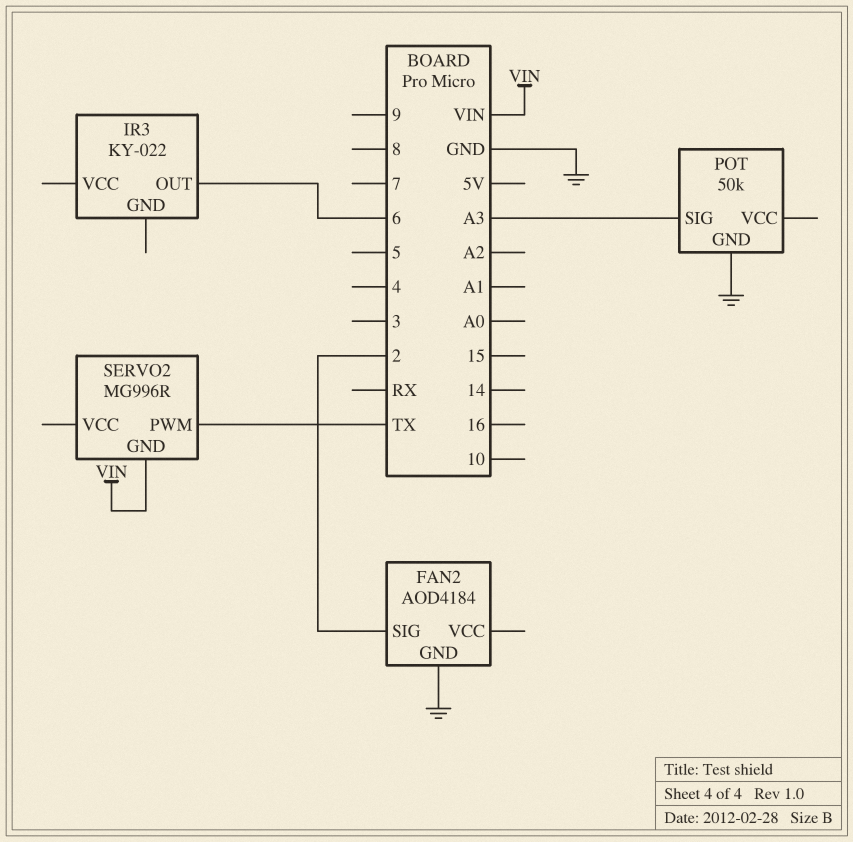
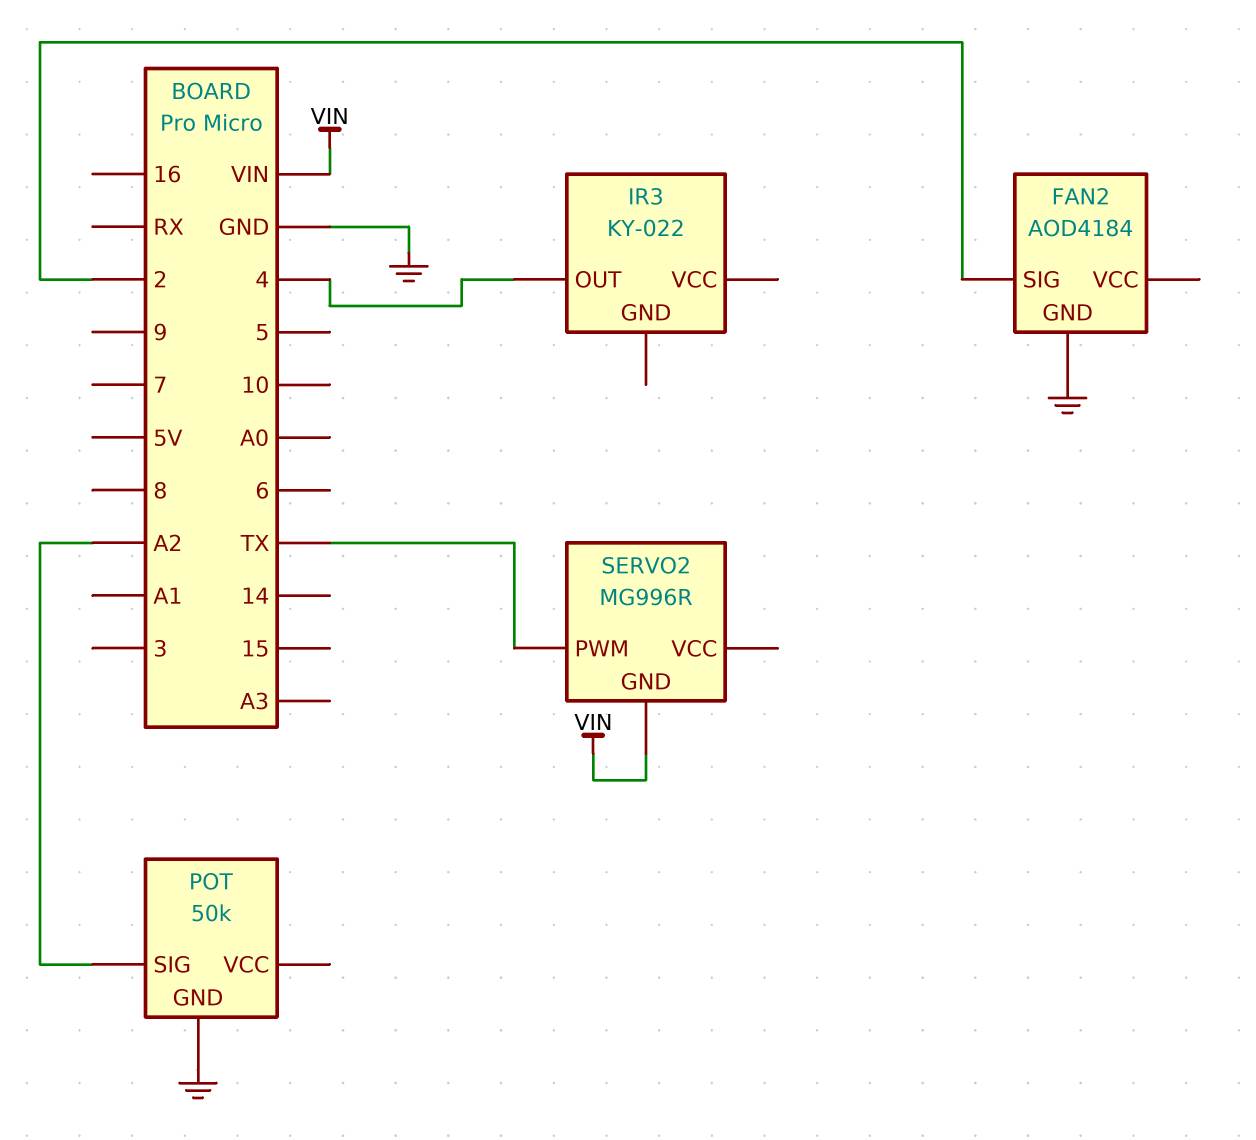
IR3 pin OUT: 6 -> 4
POT pin SIG: A3 -> A2

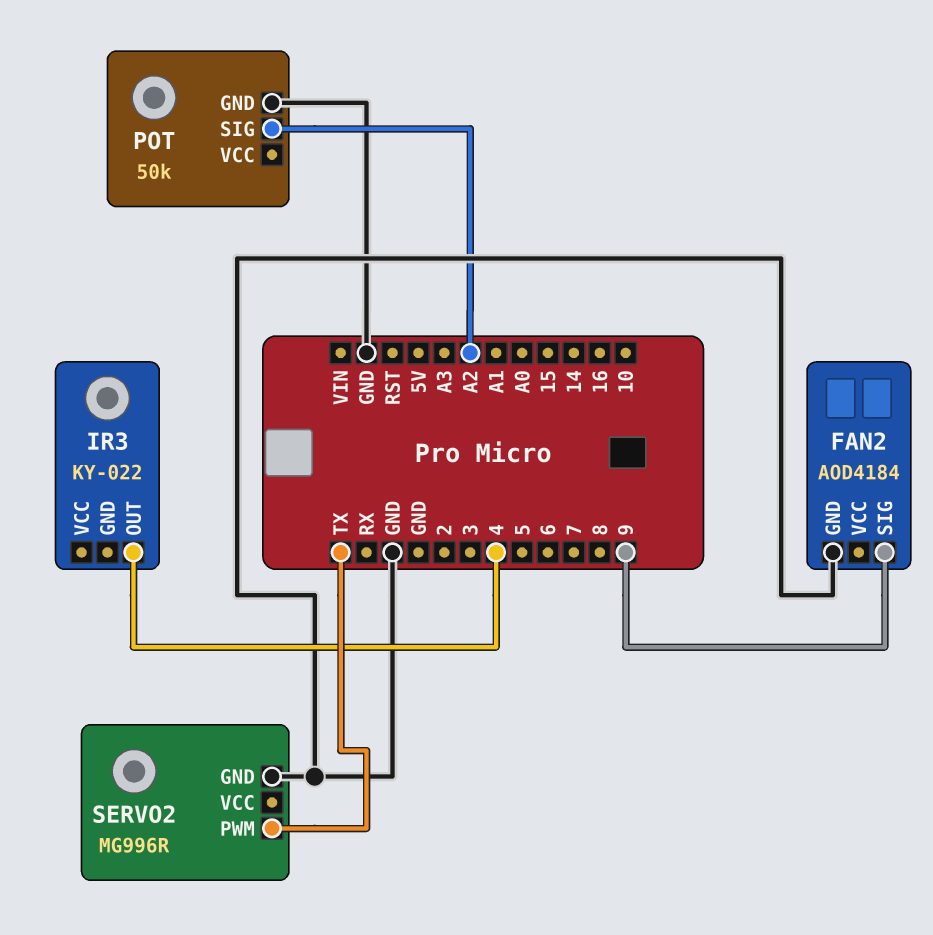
FAN2 pin SIG: 2 -> 9
SERVO2 pin GND: VIN -> GND

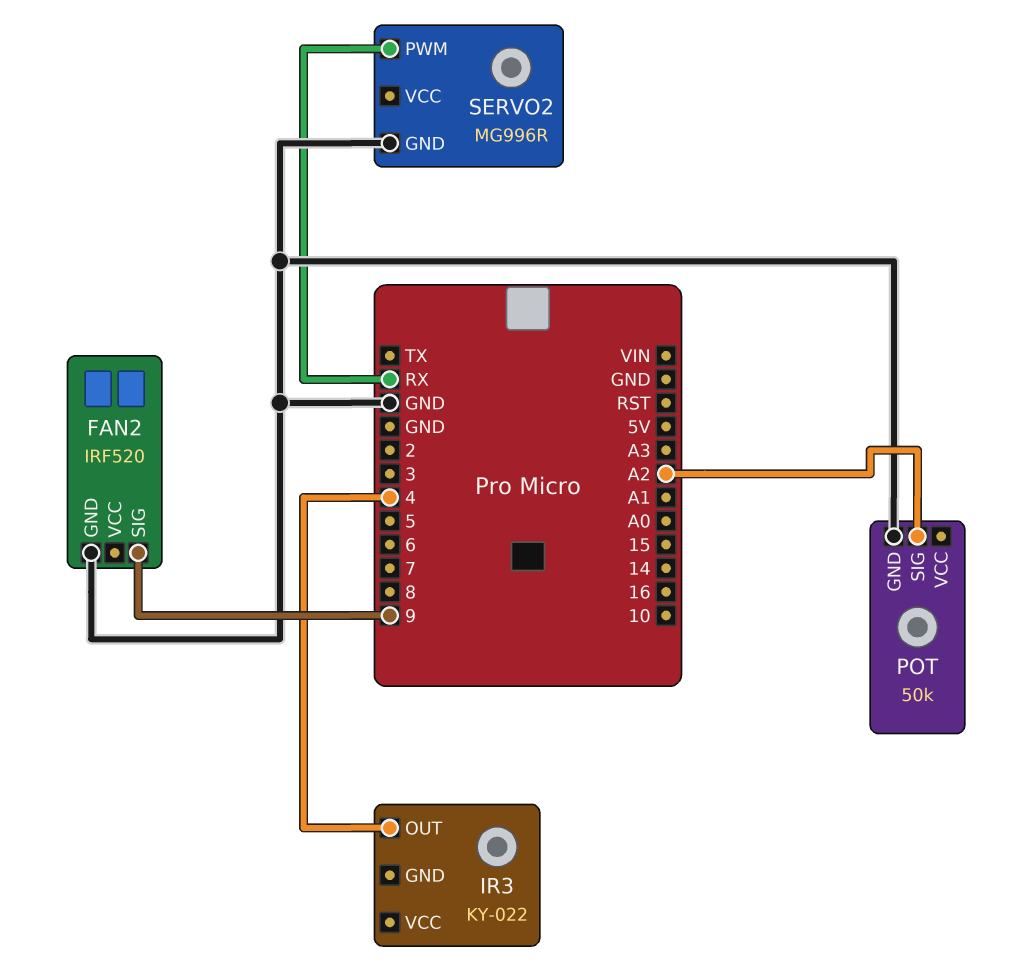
FAN2: AOD4184 -> IRF520
SERVO2 pin PWM: TX -> RX

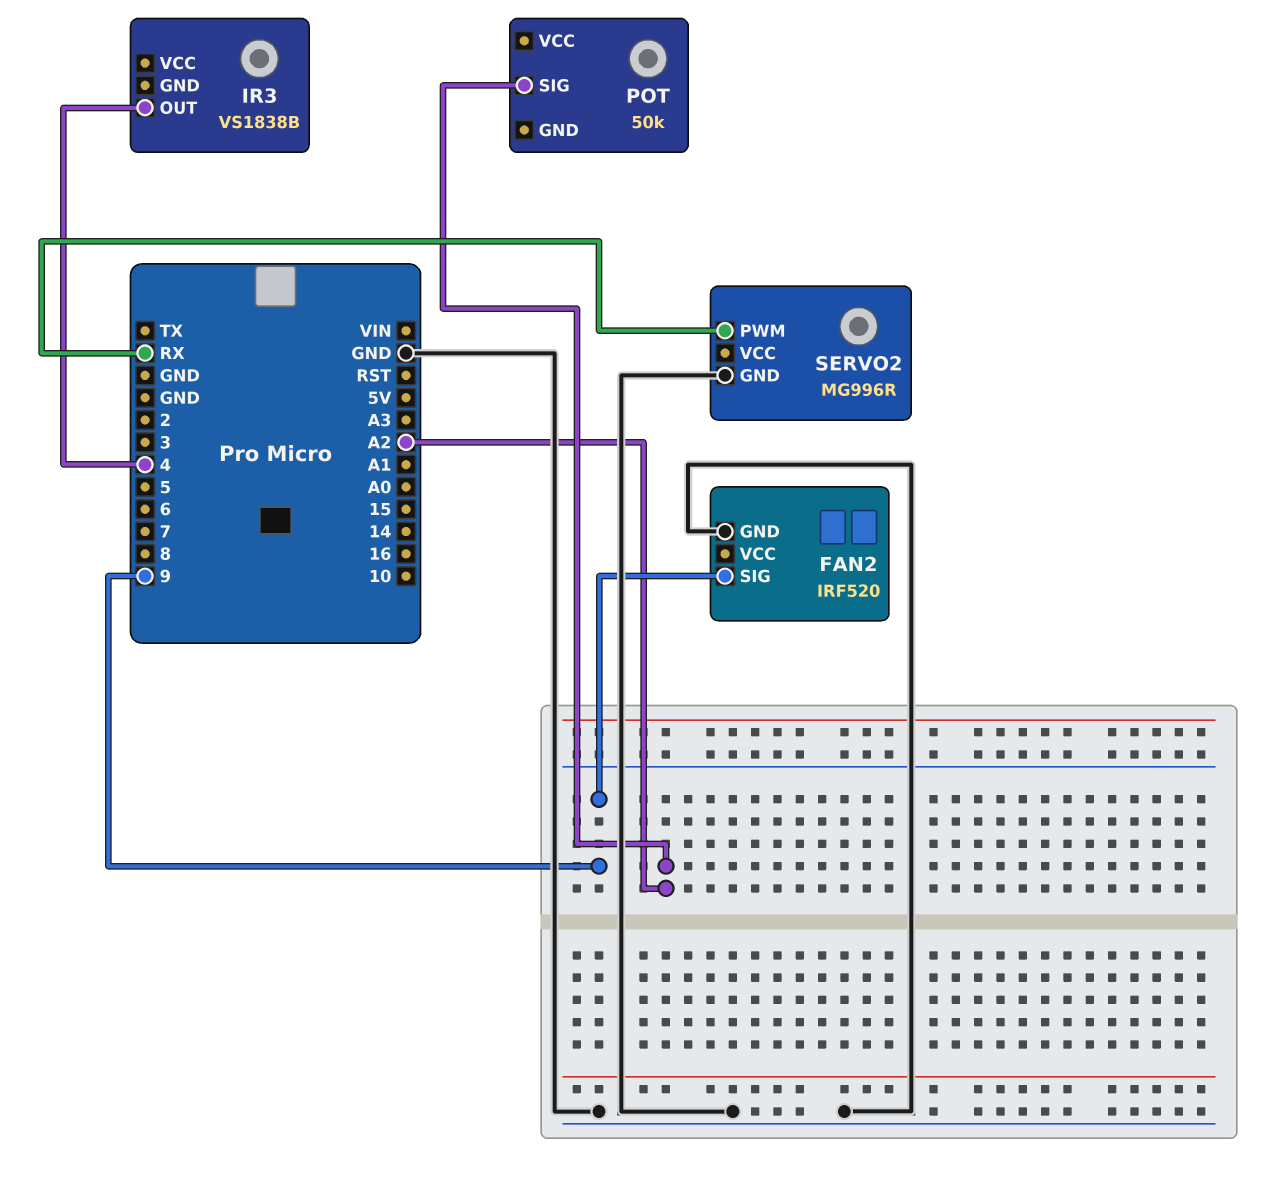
IR3: KY-022 -> VS1838B
POT pin GND: GND -> none

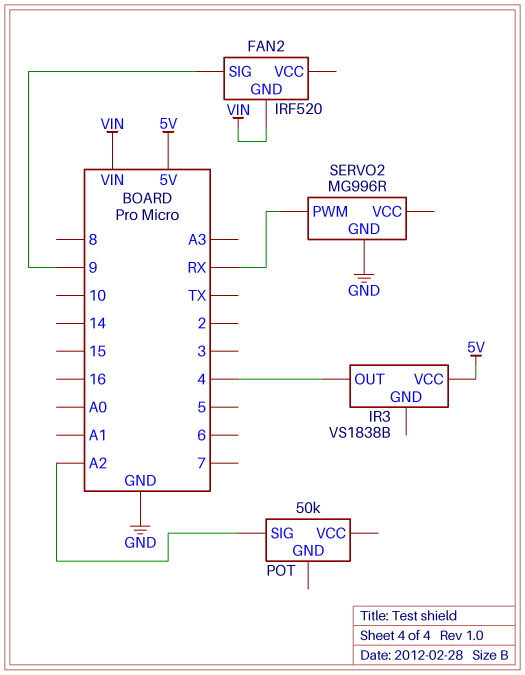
FAN2 pin GND: GND -> VIN
IR3 pin VCC: none -> 5V

